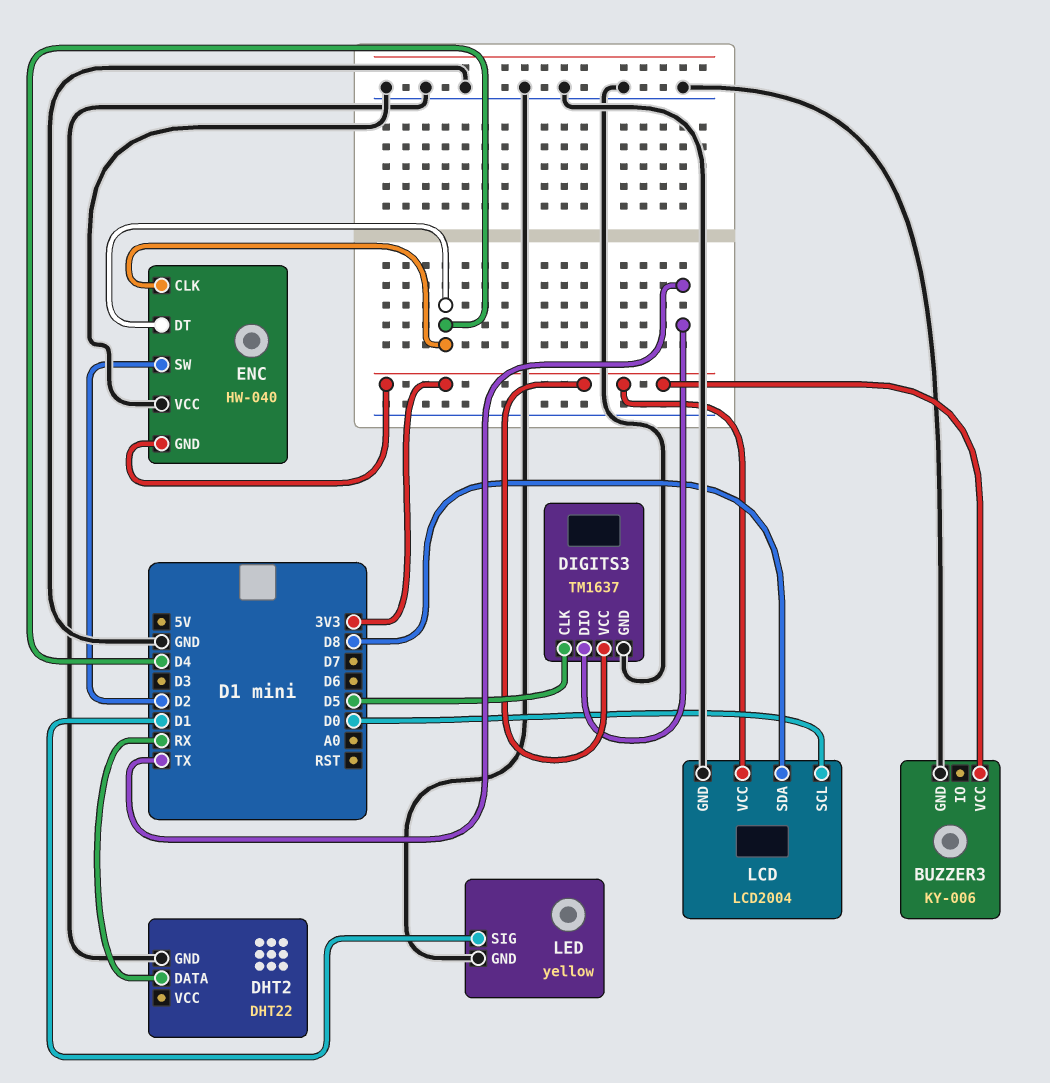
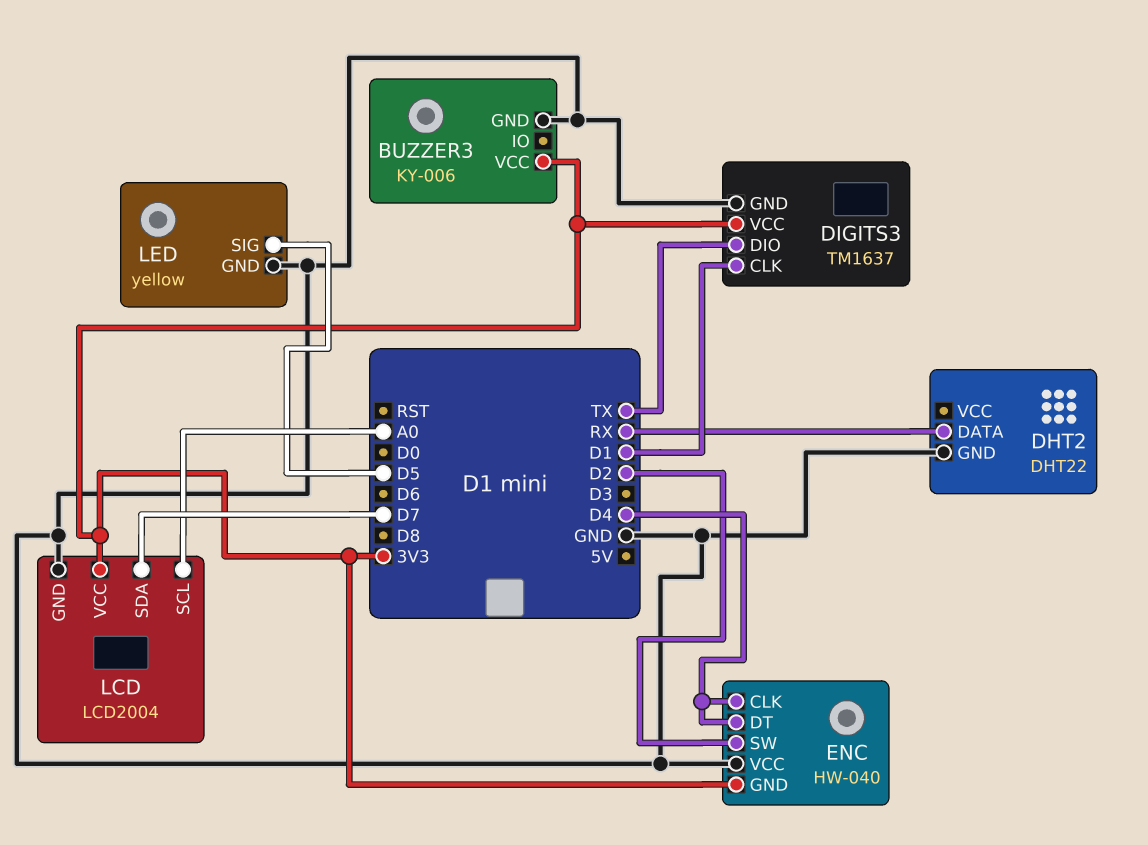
DIGITS3 pin CLK: D5 -> D1
LCD pin SCL: D0 -> A0
LCD pin SDA: D8 -> D7
LED pin SIG: D1 -> D5

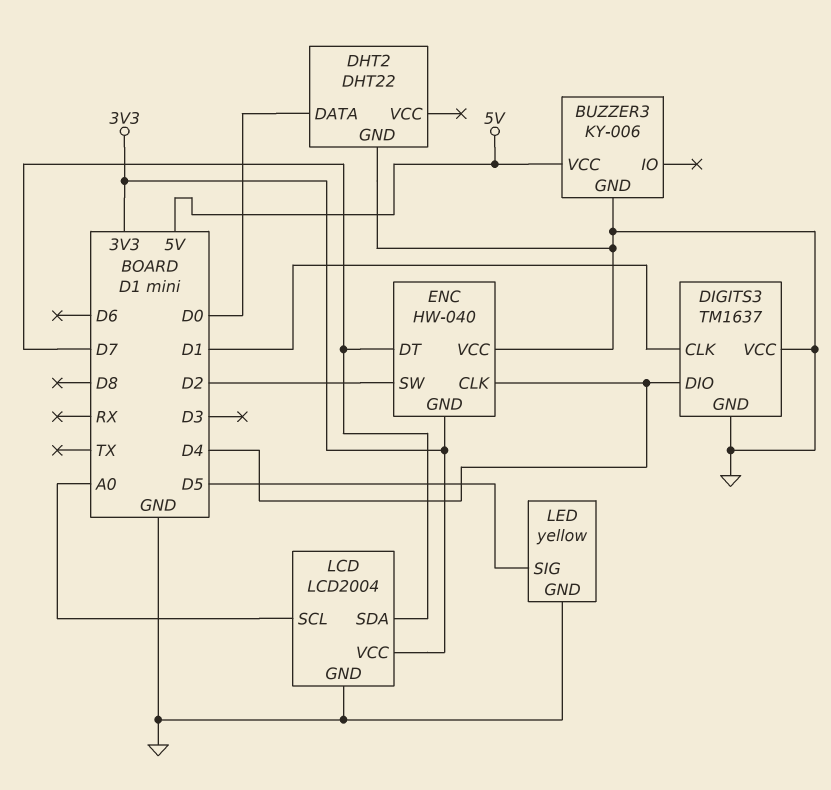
BUZZER3 pin VCC: 3V3 -> 5V
DHT2 pin DATA: RX -> D0
DIGITS3 pin DIO: TX -> D4
DIGITS3 pin VCC: 3V3 -> GND
ENC pin DT: D4 -> D7

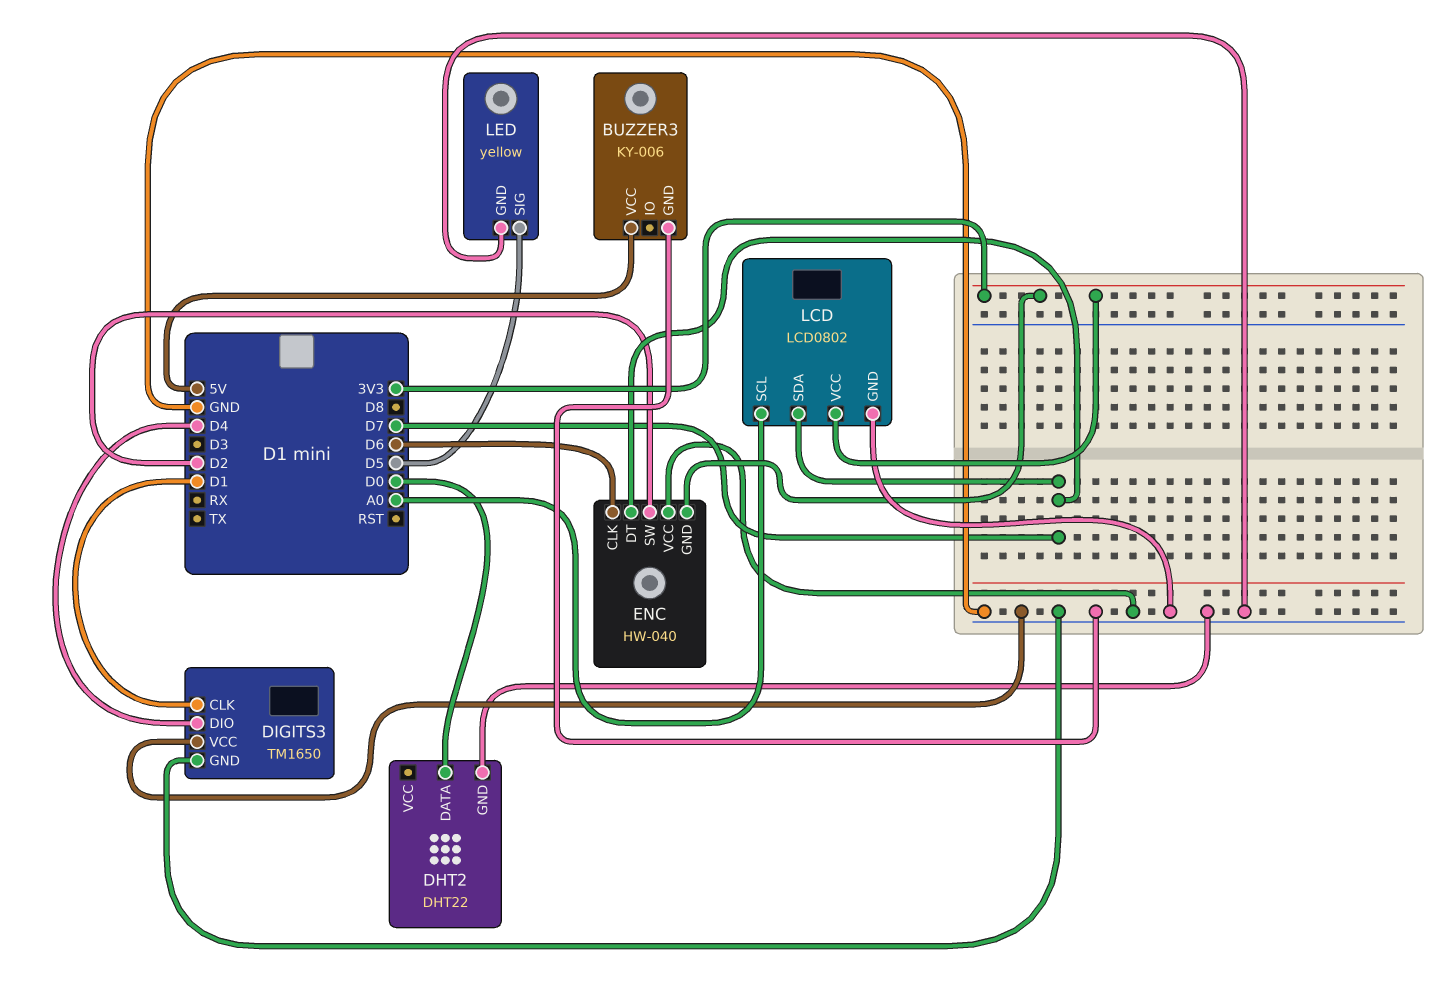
DIGITS3: TM1637 -> TM1650
ENC pin CLK: D4 -> D6
LCD: LCD2004 -> LCD0802

